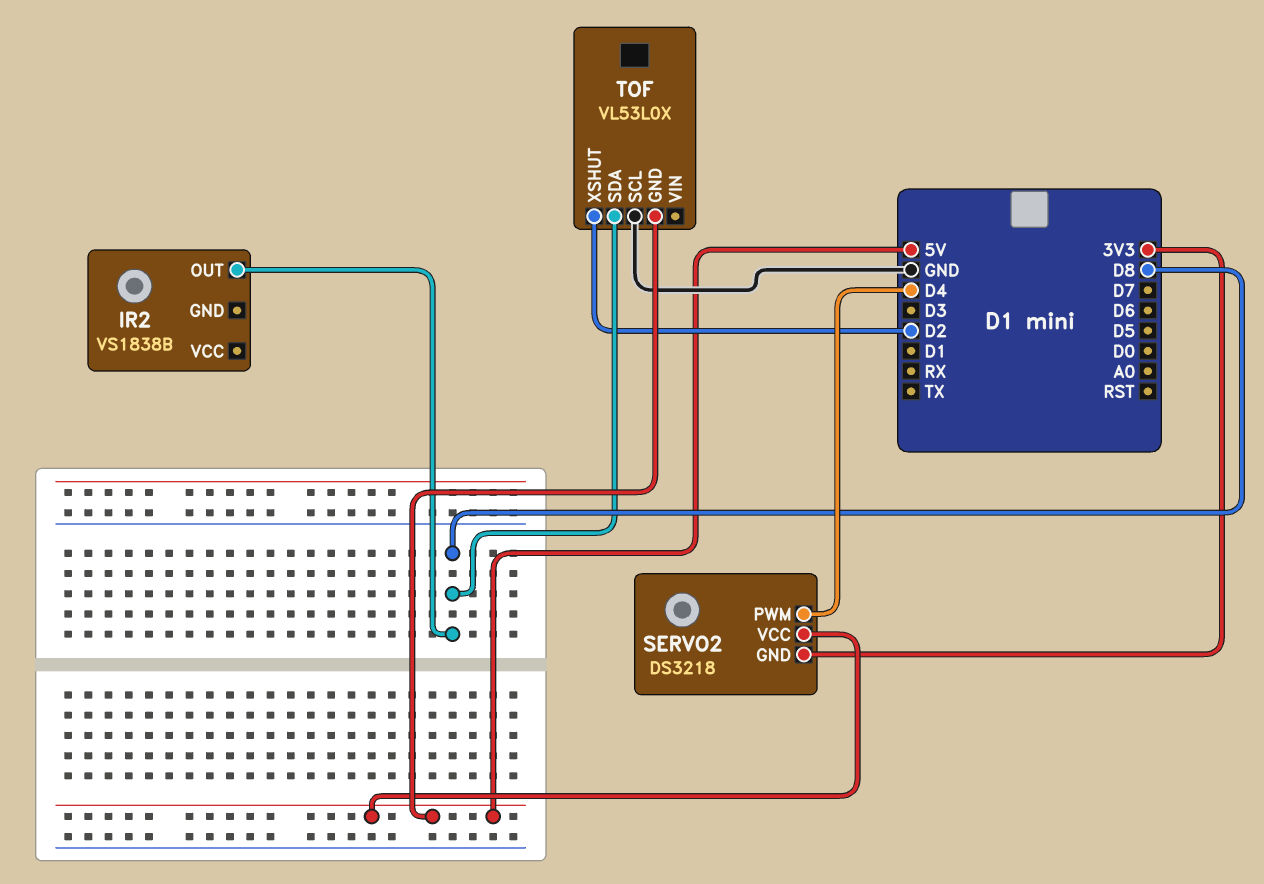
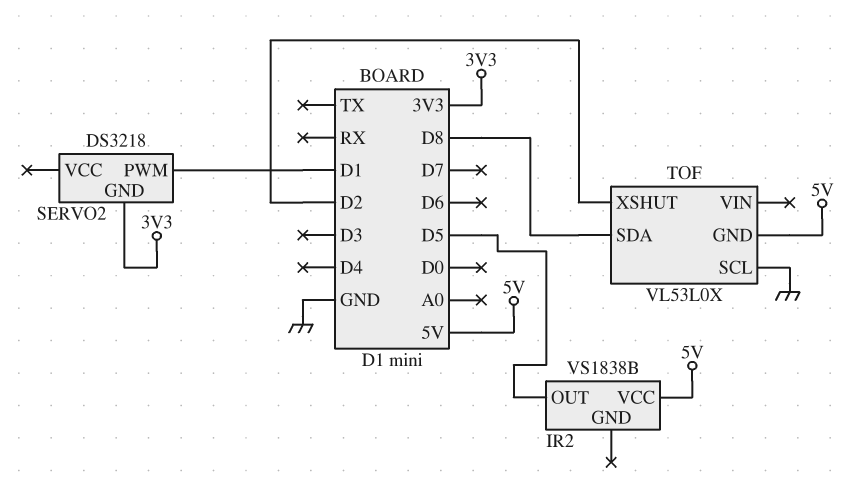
IR2 pin OUT: D8 -> D5
IR2 pin VCC: none -> 5V
SERVO2 pin PWM: D4 -> D1
SERVO2 pin VCC: 5V -> none

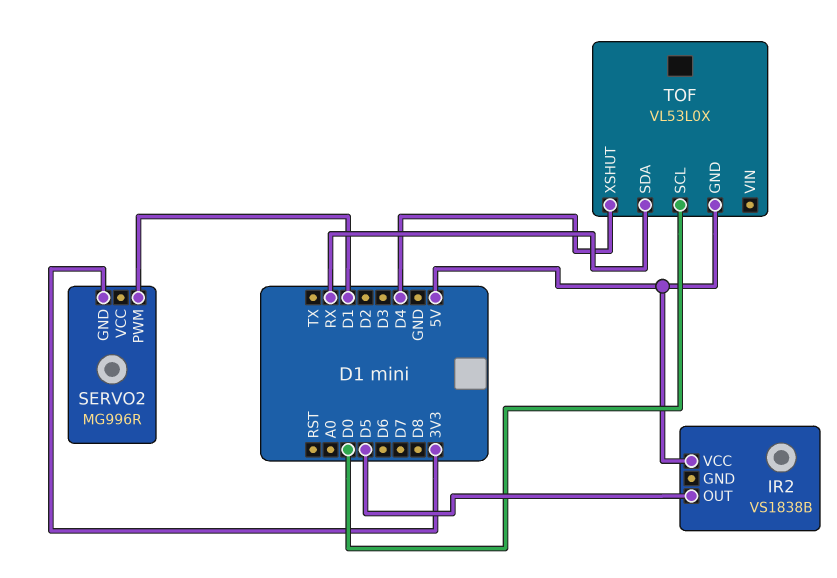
SERVO2: DS3218 -> MG996R
TOF pin SCL: GND -> D0
TOF pin SDA: D8 -> RX
TOF pin XSHUT: D2 -> D4

